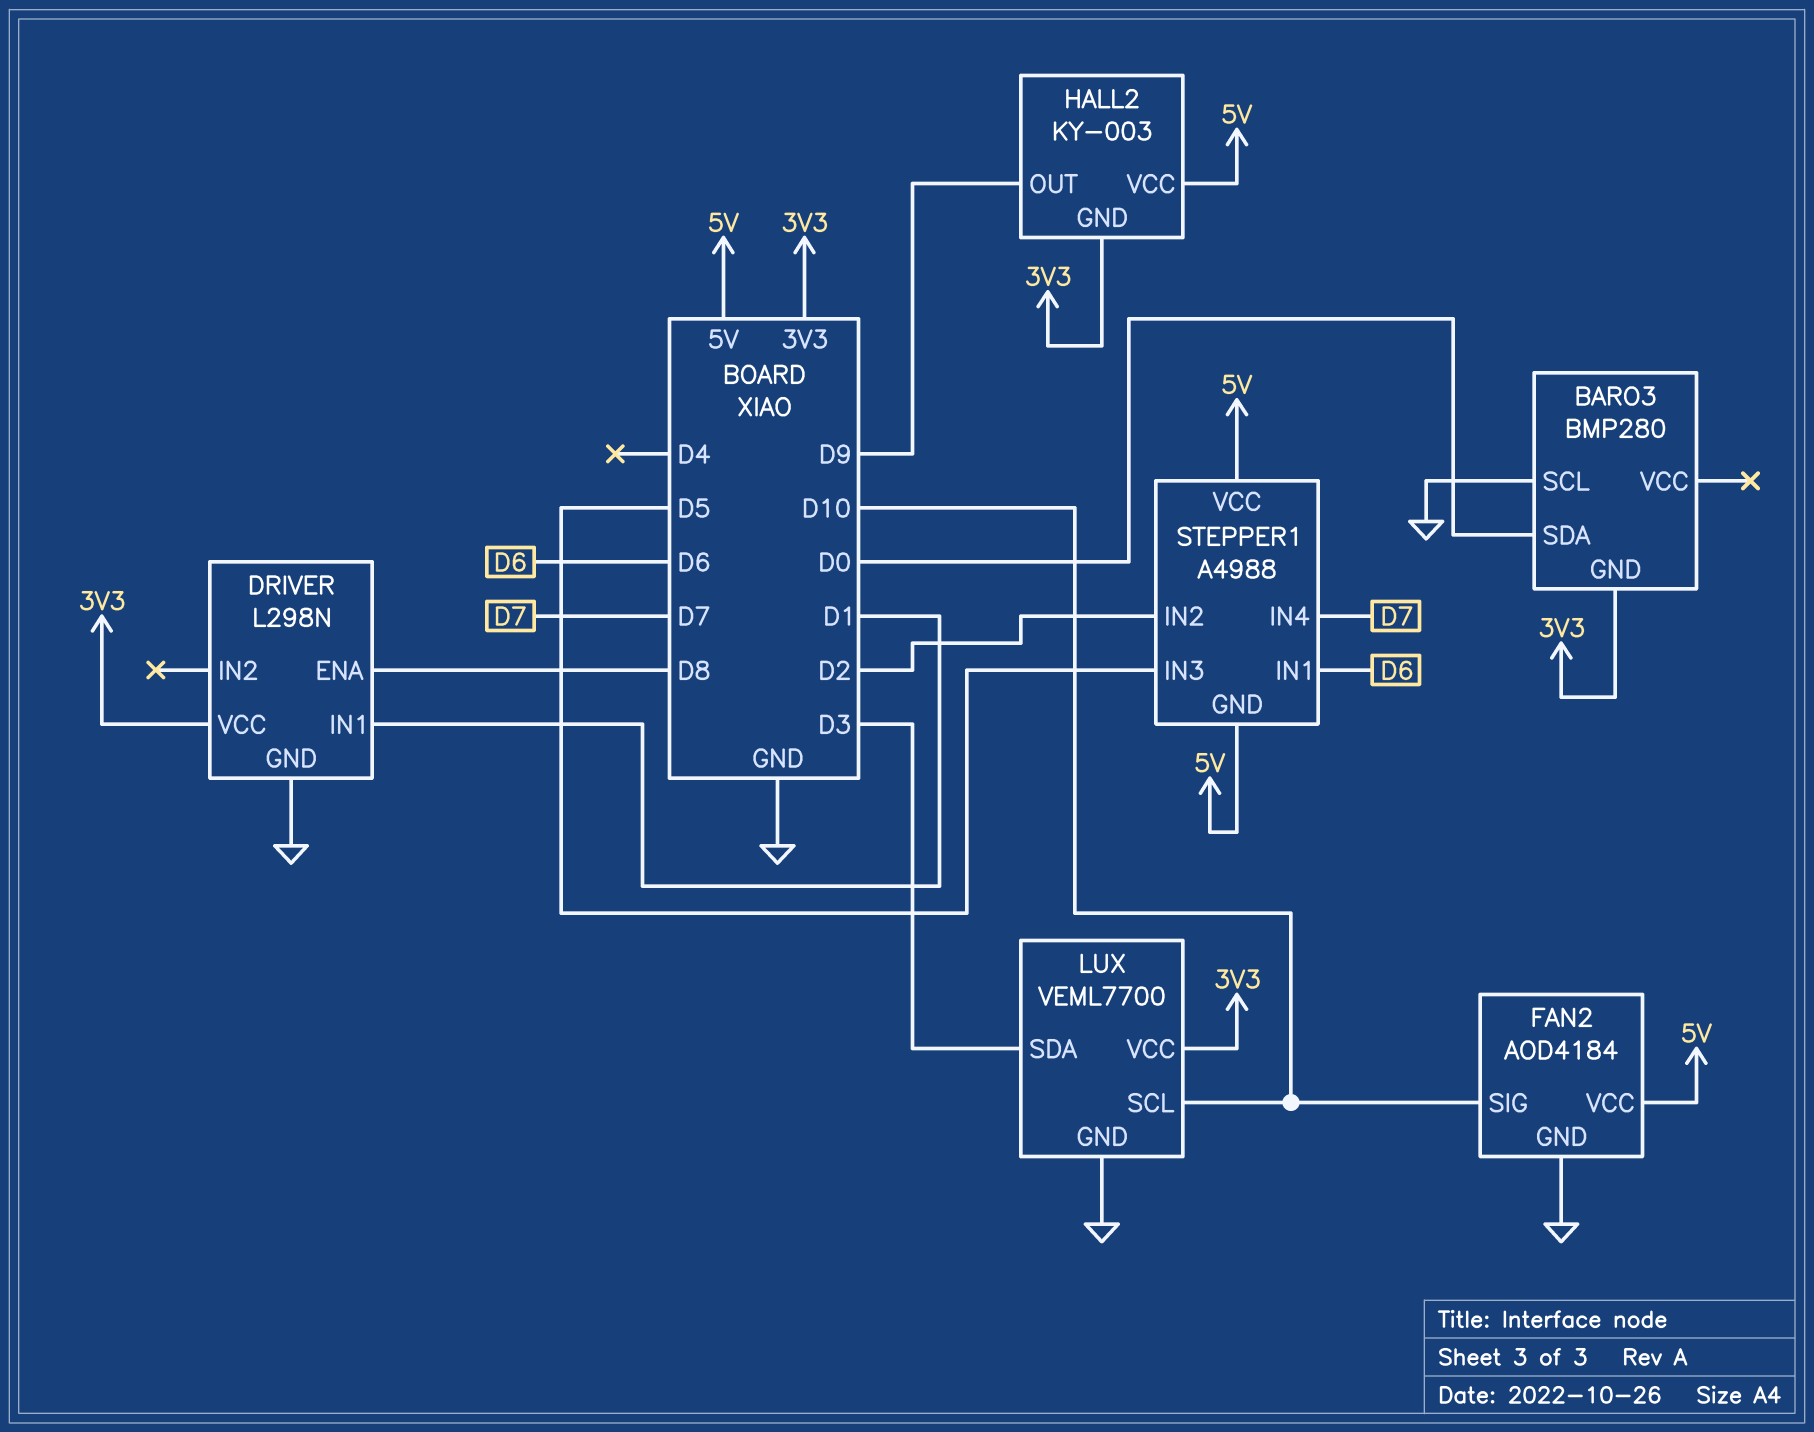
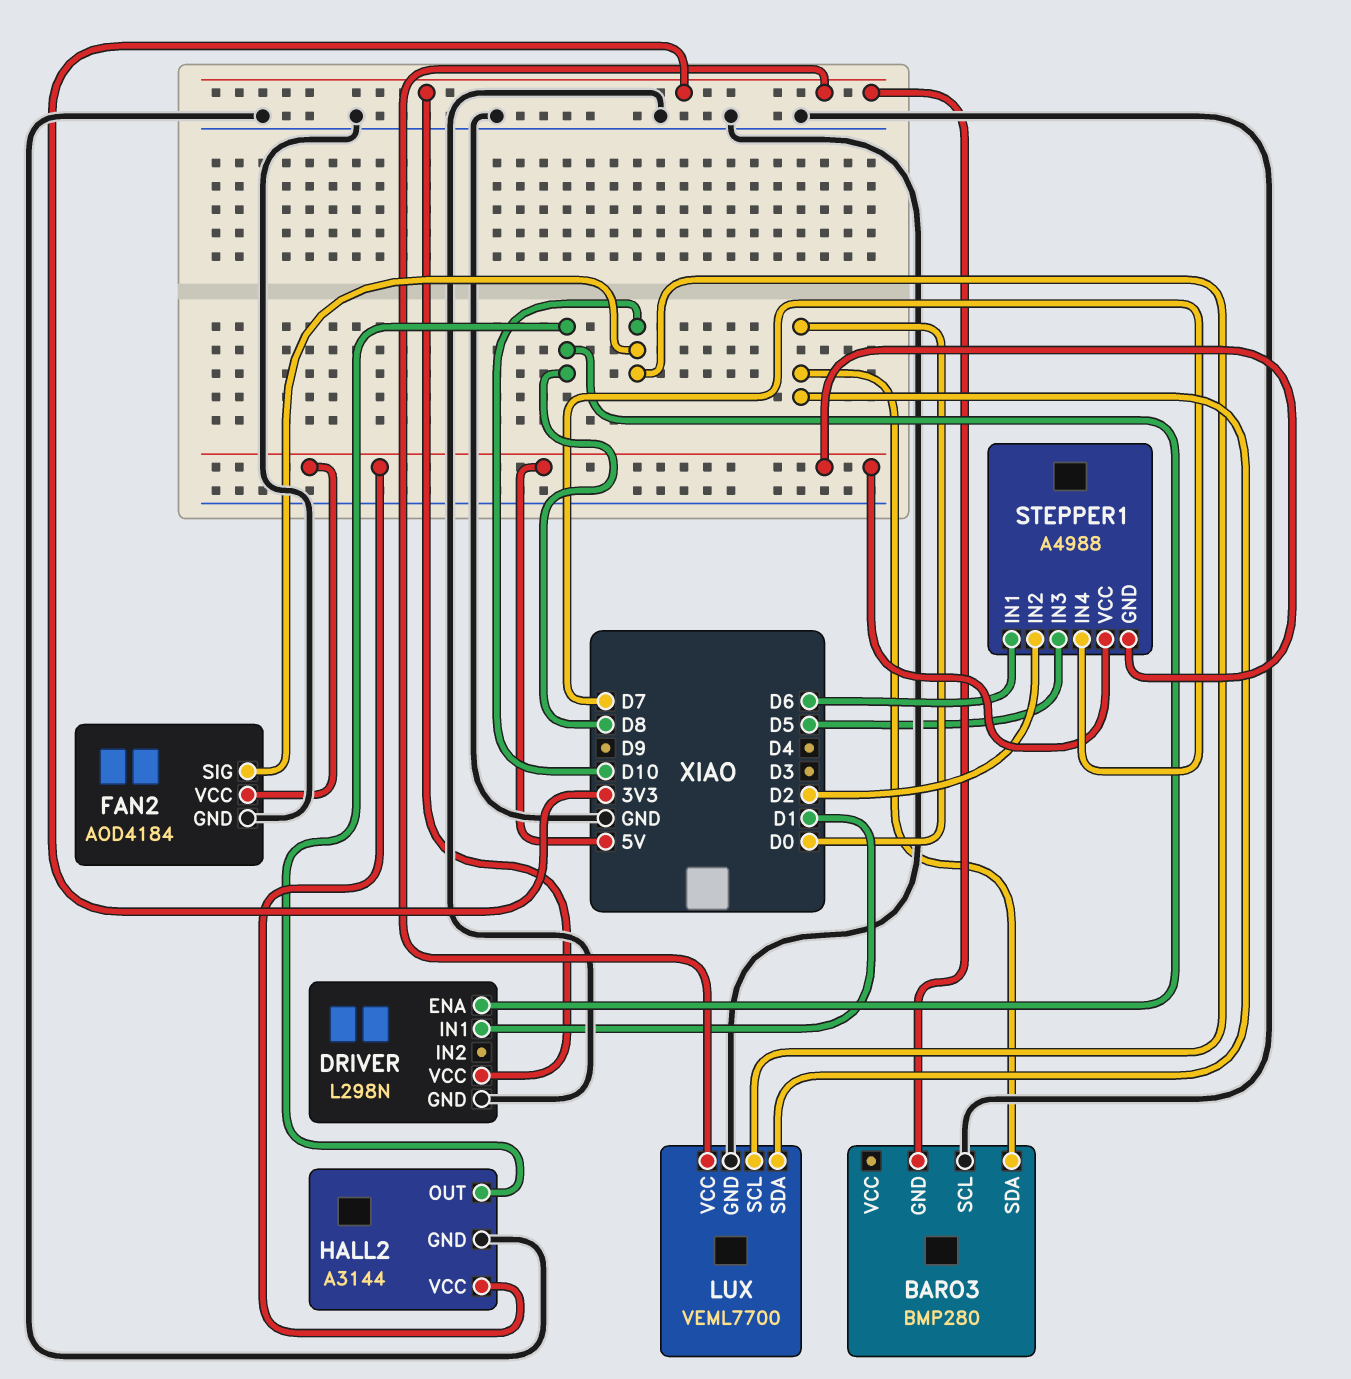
HALL2: KY-003 -> A3144
HALL2 pin GND: 3V3 -> GND
HALL2 pin OUT: D9 -> D8
LUX pin SDA: D3 -> D0

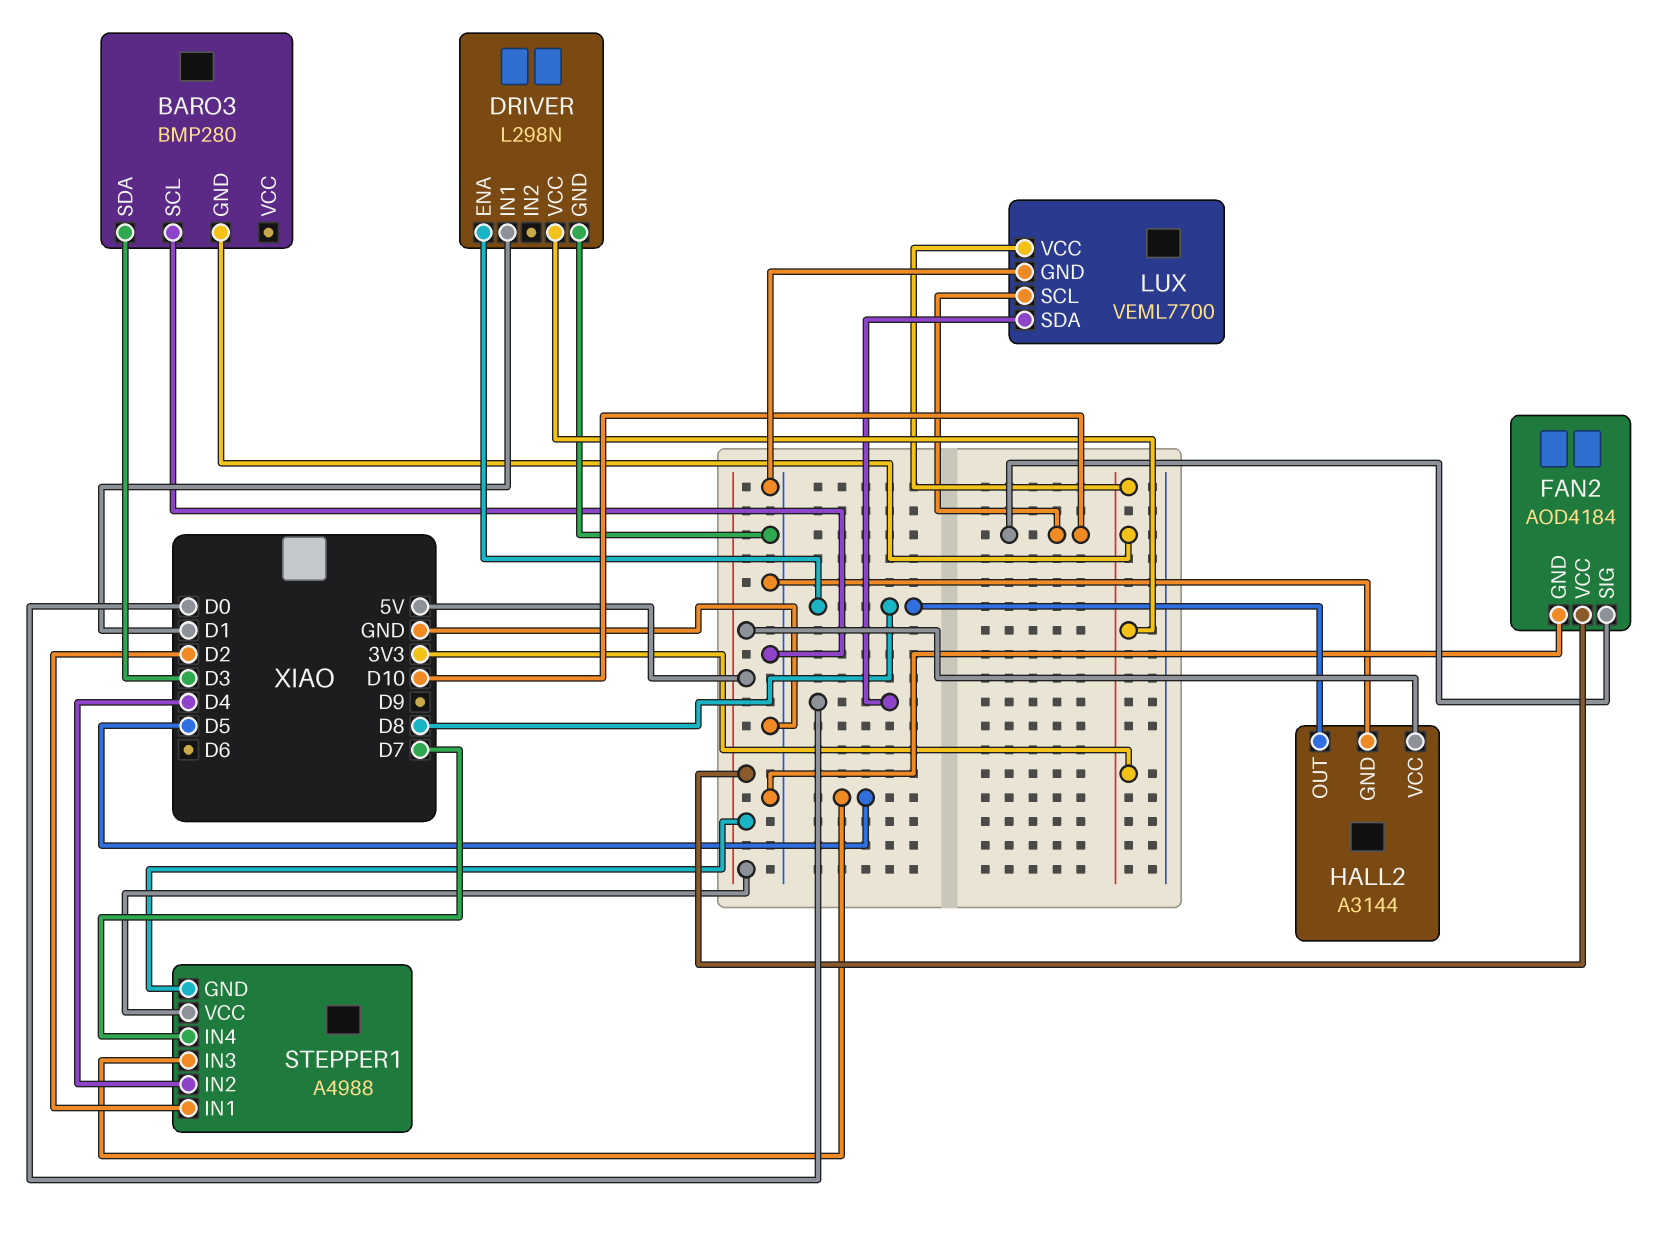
BARO3 pin SDA: D0 -> D3
STEPPER1 pin IN1: D6 -> D2
STEPPER1 pin IN2: D2 -> D4

